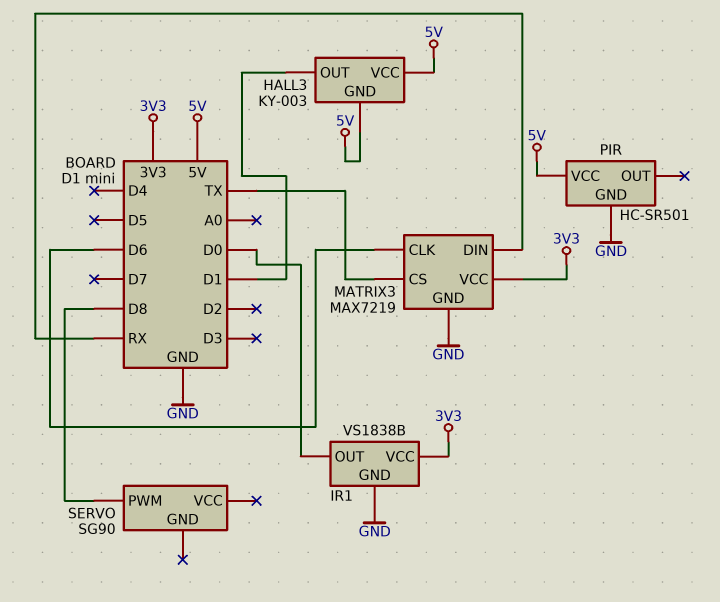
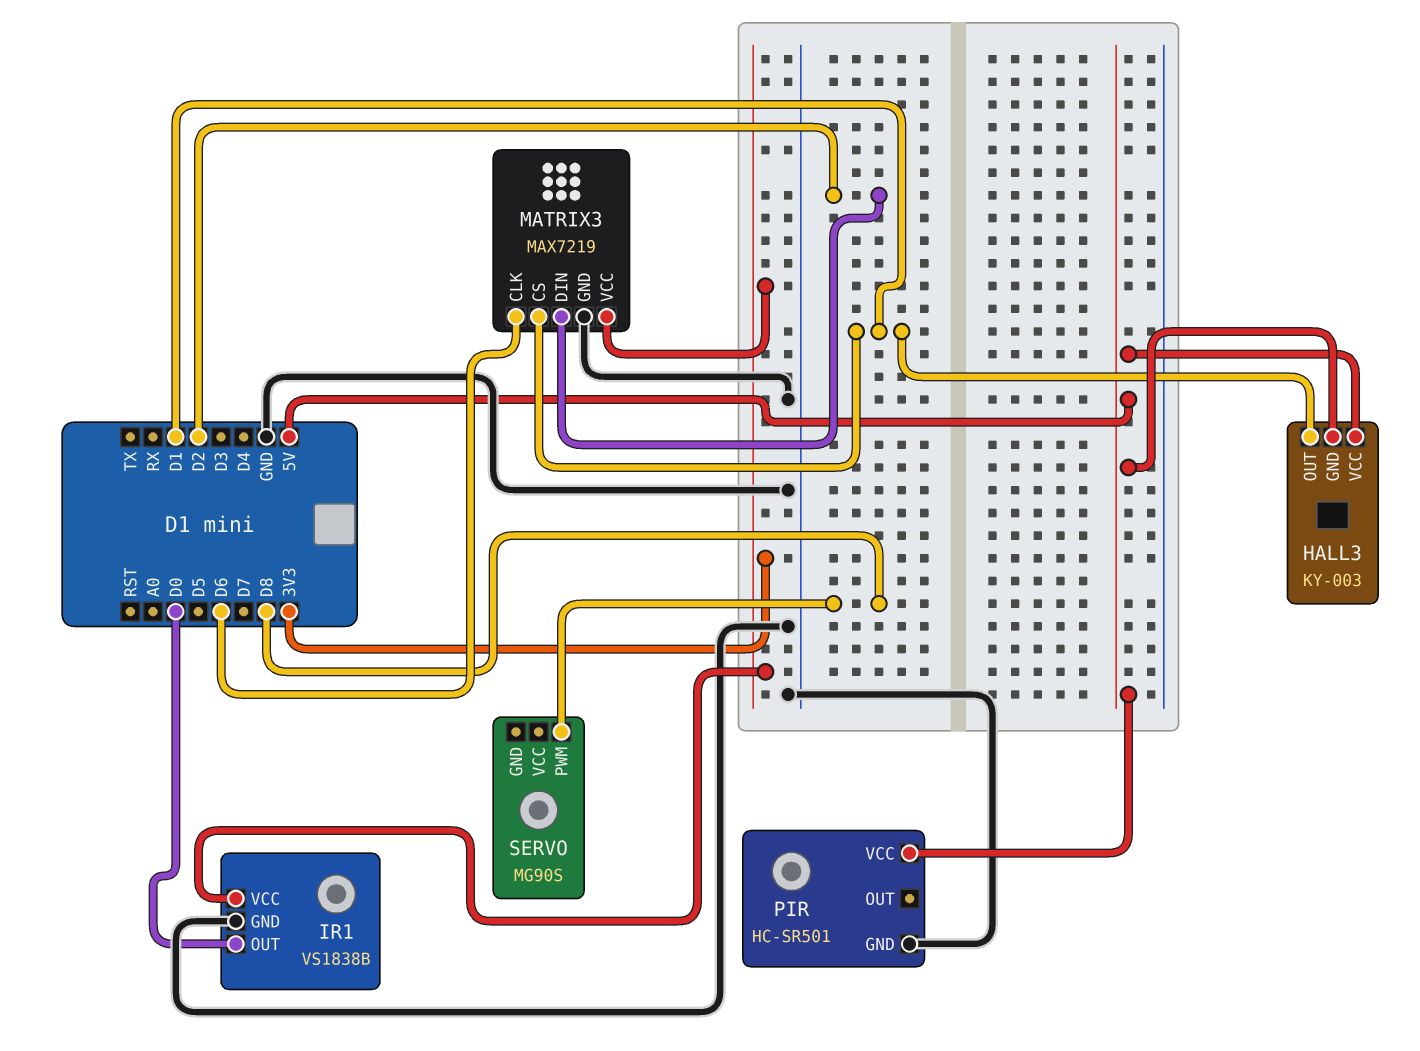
MATRIX3 pin CS: TX -> D1
MATRIX3 pin DIN: RX -> D2
SERVO: SG90 -> MG90S

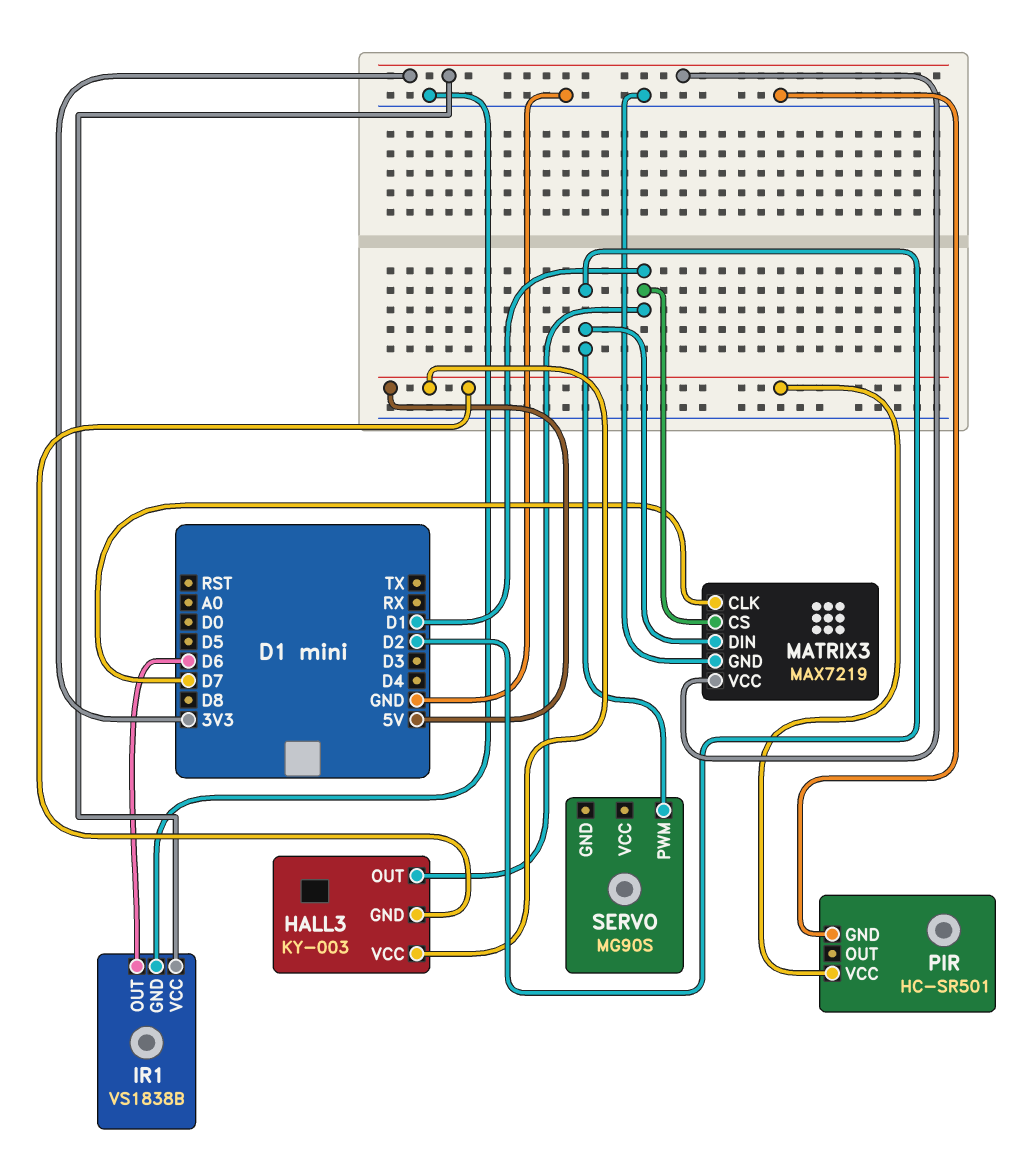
IR1 pin OUT: D0 -> D6
MATRIX3 pin CLK: D6 -> D7
SERVO pin PWM: D8 -> D2

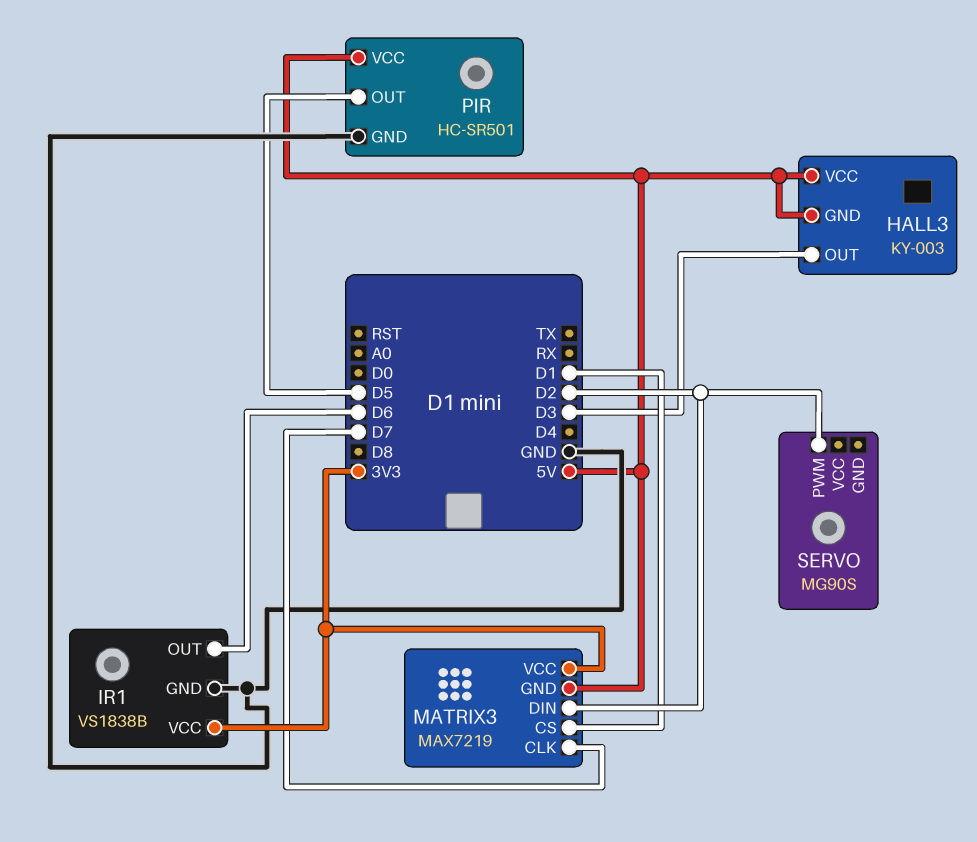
HALL3 pin OUT: D1 -> D3
MATRIX3 pin GND: GND -> 5V
PIR pin OUT: none -> D5

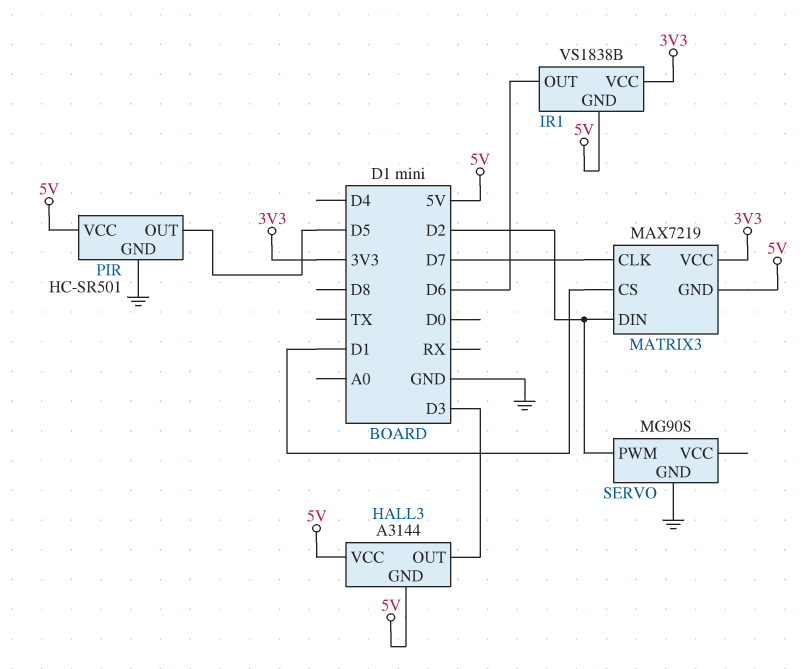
HALL3: KY-003 -> A3144
IR1 pin GND: GND -> 5V
SERVO pin GND: none -> GND

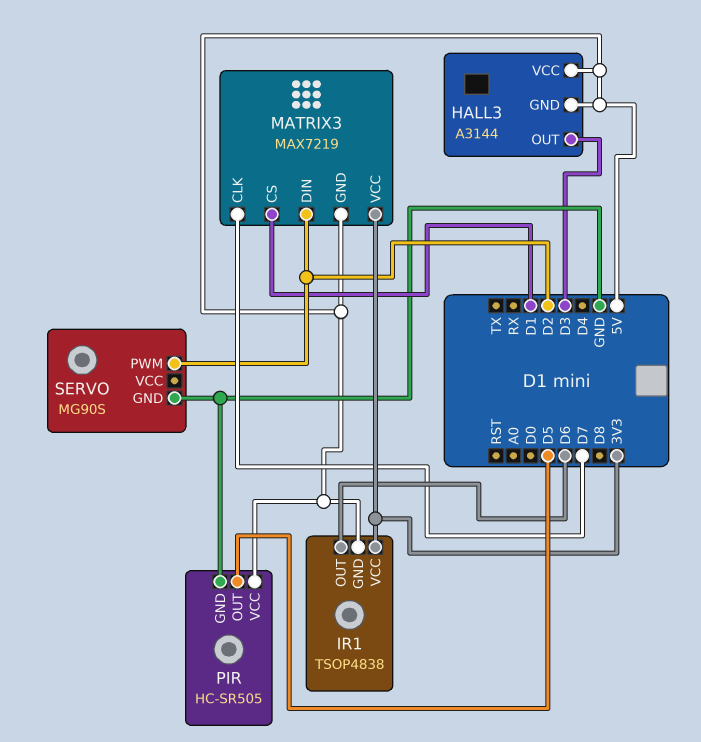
IR1: VS1838B -> TSOP4838
PIR: HC-SR501 -> HC-SR505

